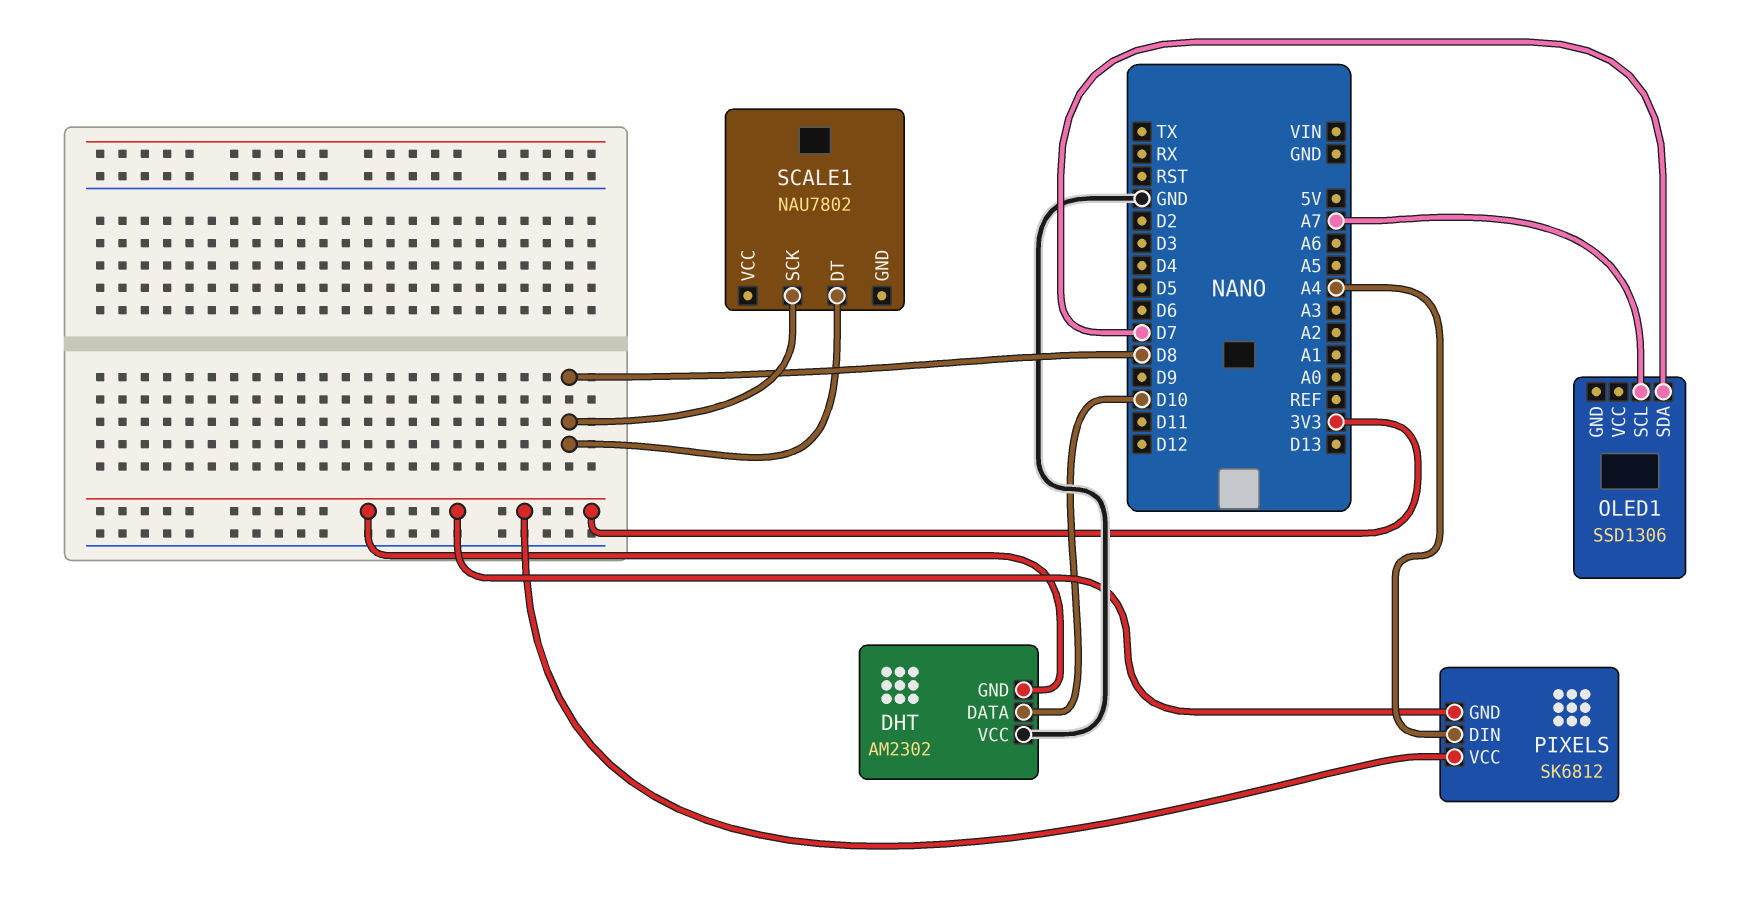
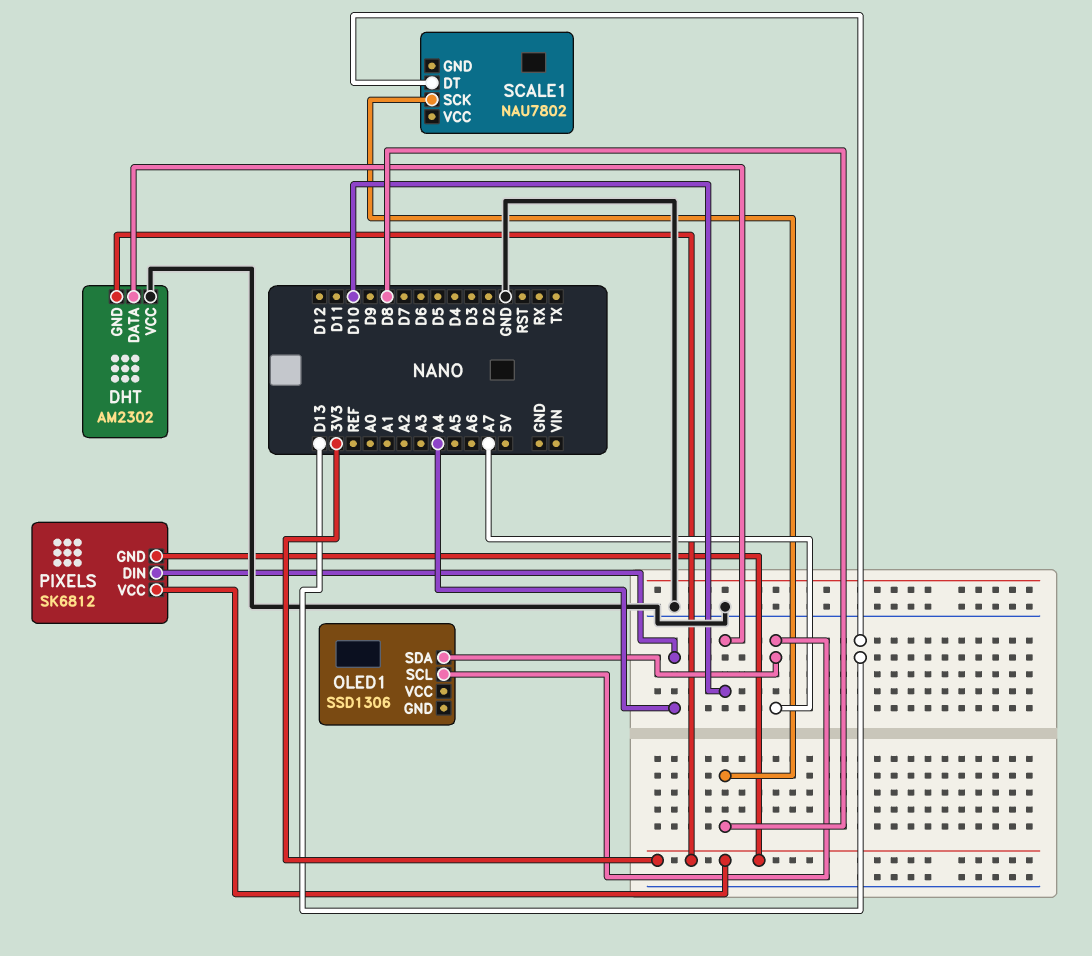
OLED1 pin SDA: D7 -> A7
SCALE1 pin DT: D8 -> D13

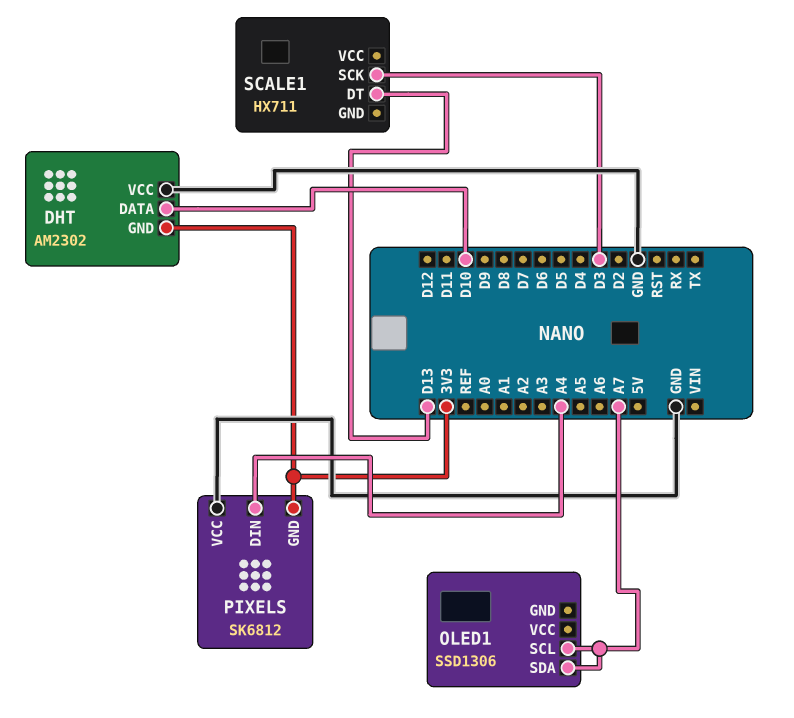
PIXELS pin VCC: 3V3 -> GND
SCALE1: NAU7802 -> HX711
SCALE1 pin SCK: D8 -> D3

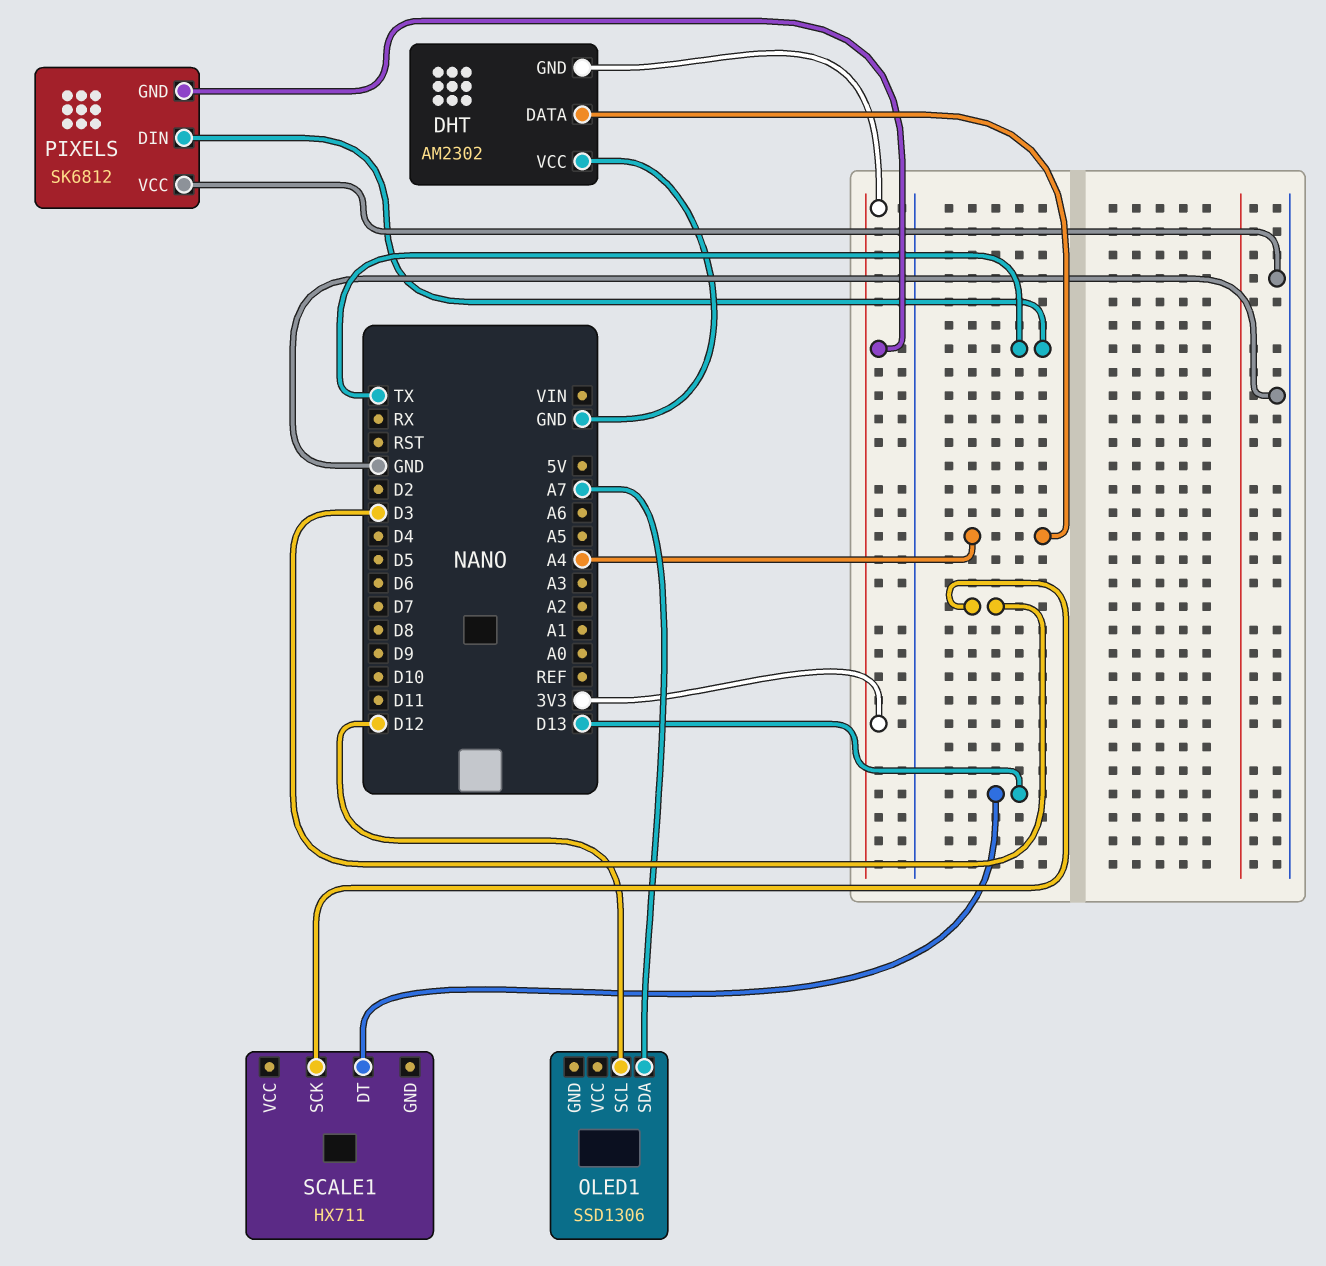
DHT pin DATA: D10 -> A4
OLED1 pin SCL: A7 -> D12
PIXELS pin DIN: A4 -> TX

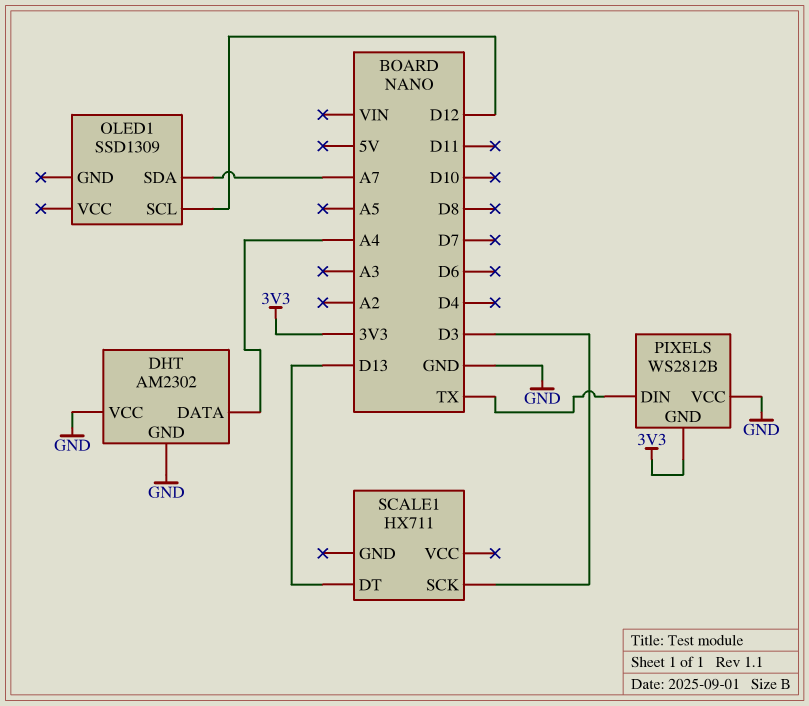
DHT pin GND: 3V3 -> GND
OLED1: SSD1306 -> SSD1309
PIXELS: SK6812 -> WS2812B

